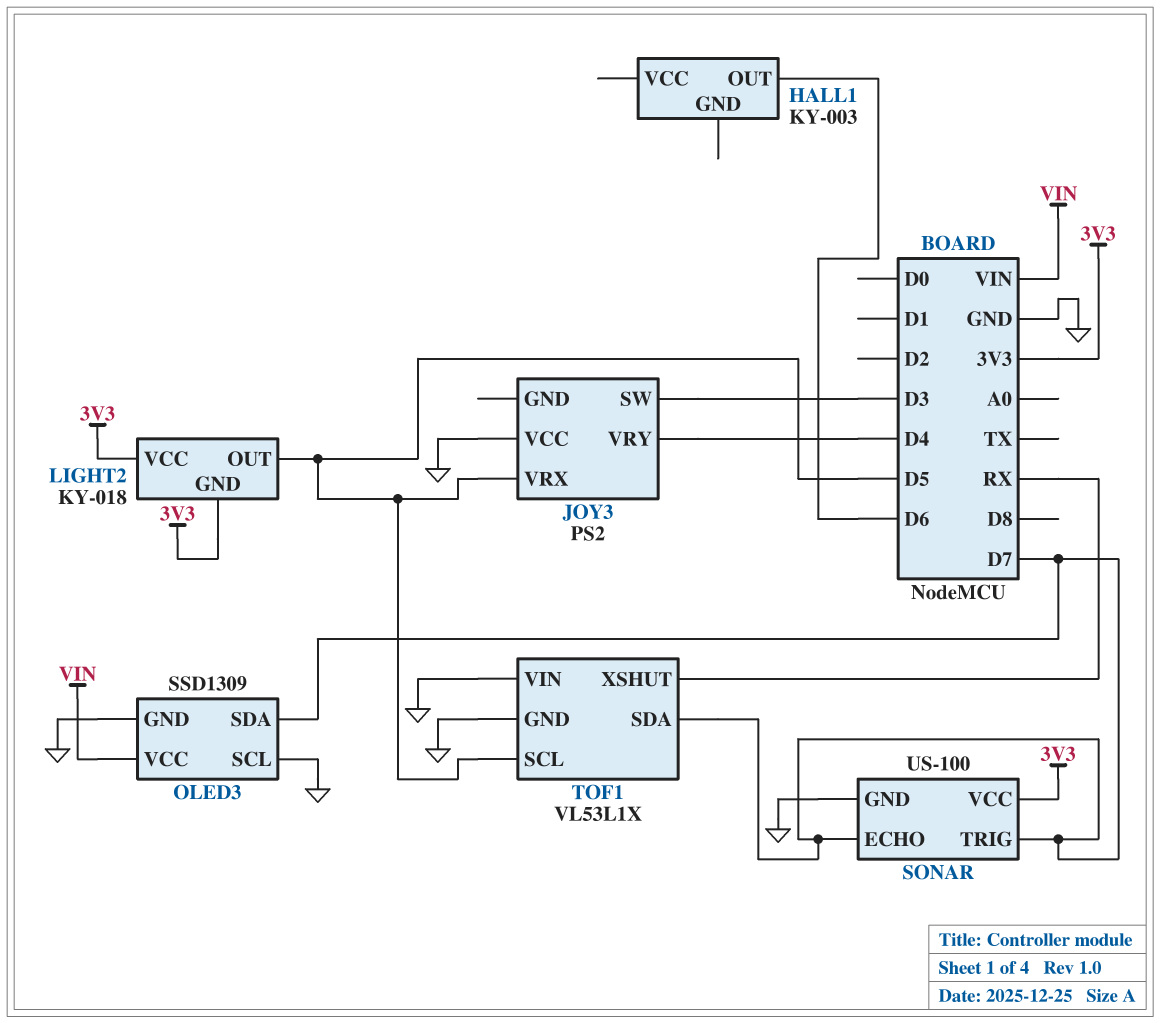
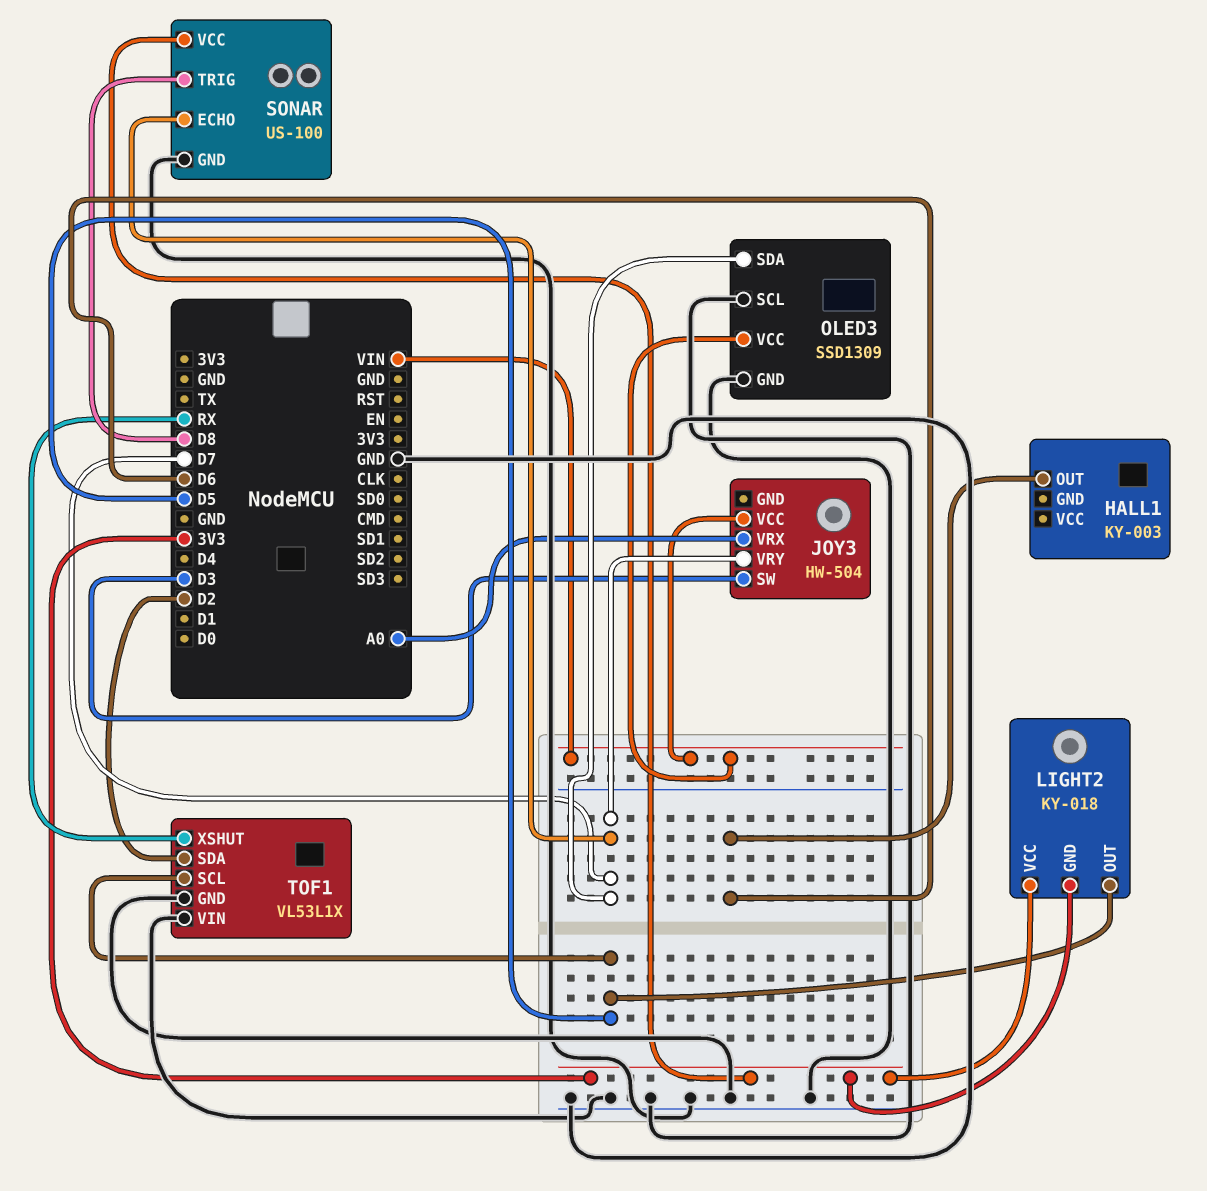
JOY3: PS2 -> HW-504
JOY3 pin VCC: GND -> VIN
JOY3 pin VRX: D5 -> A0
JOY3 pin VRY: D4 -> D7
SONAR pin TRIG: D7 -> D8
TOF1 pin SDA: D7 -> D2

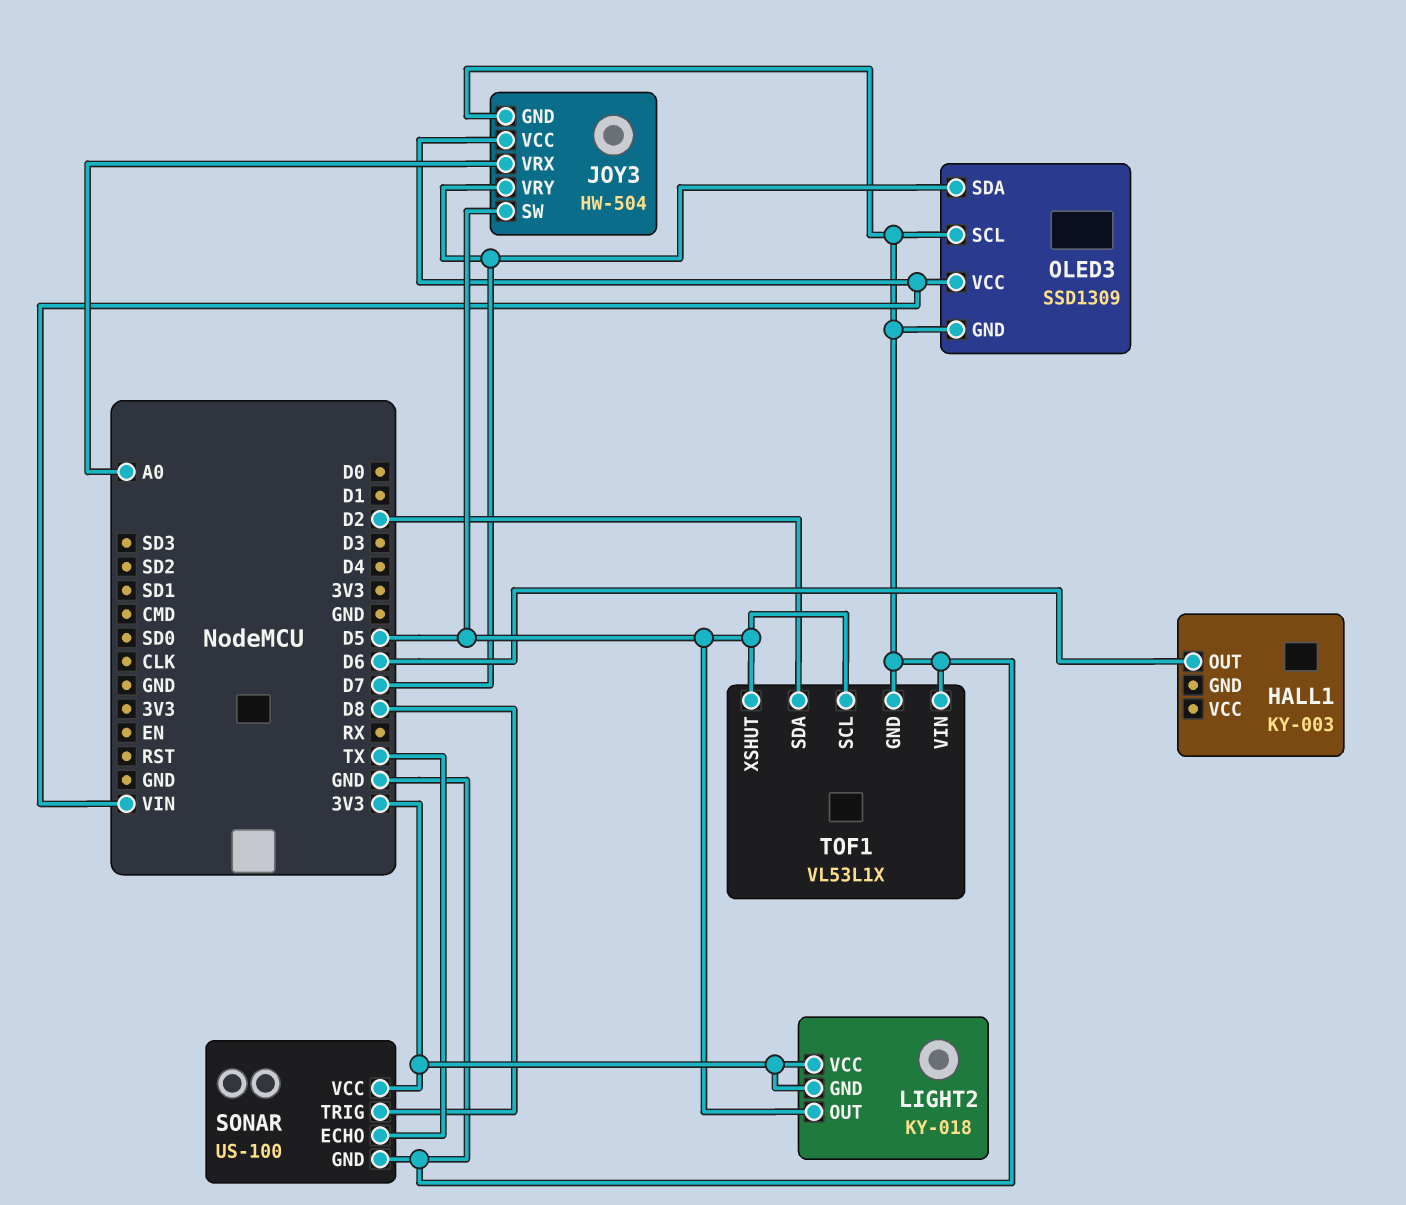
JOY3 pin GND: none -> GND
JOY3 pin SW: D3 -> D5
SONAR pin ECHO: D7 -> TX
TOF1 pin XSHUT: RX -> D5

